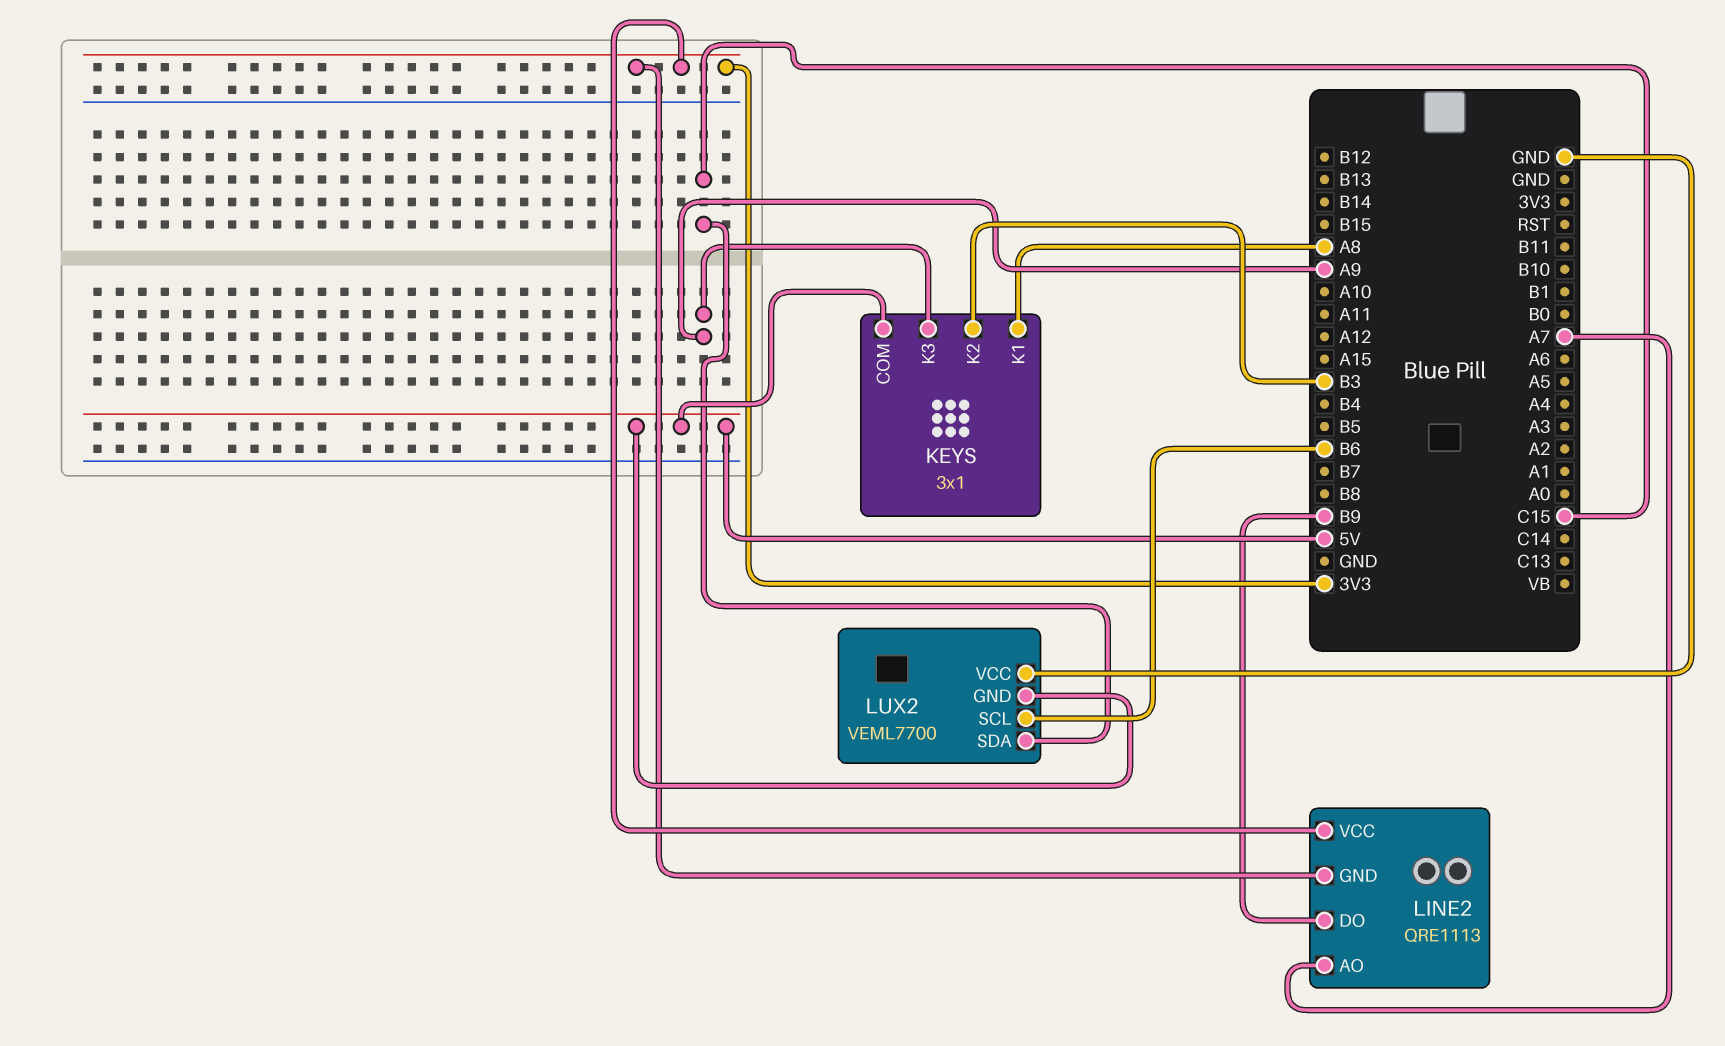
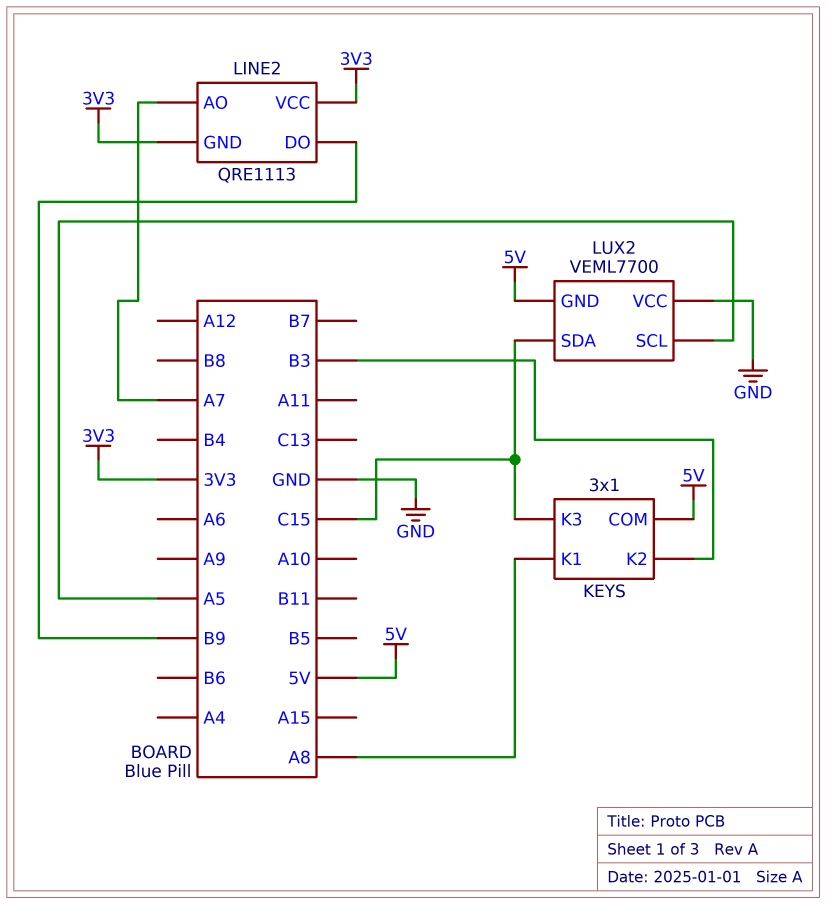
KEYS pin K3: A9 -> C15
LUX2 pin SCL: B6 -> A5

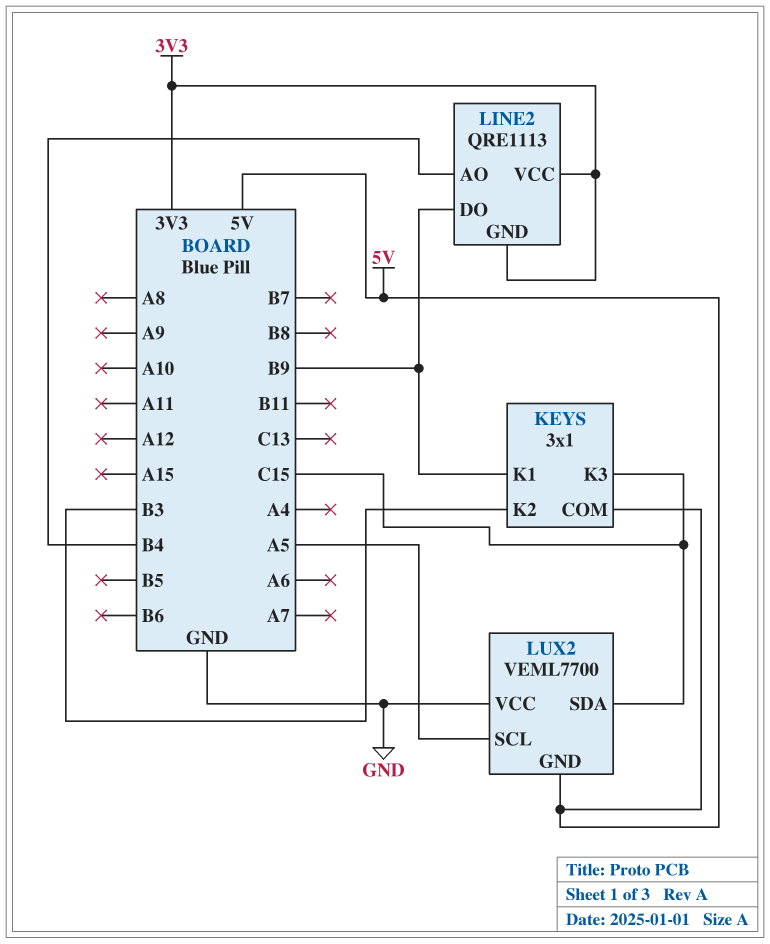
KEYS pin K1: A8 -> B9
LINE2 pin AO: A7 -> B4

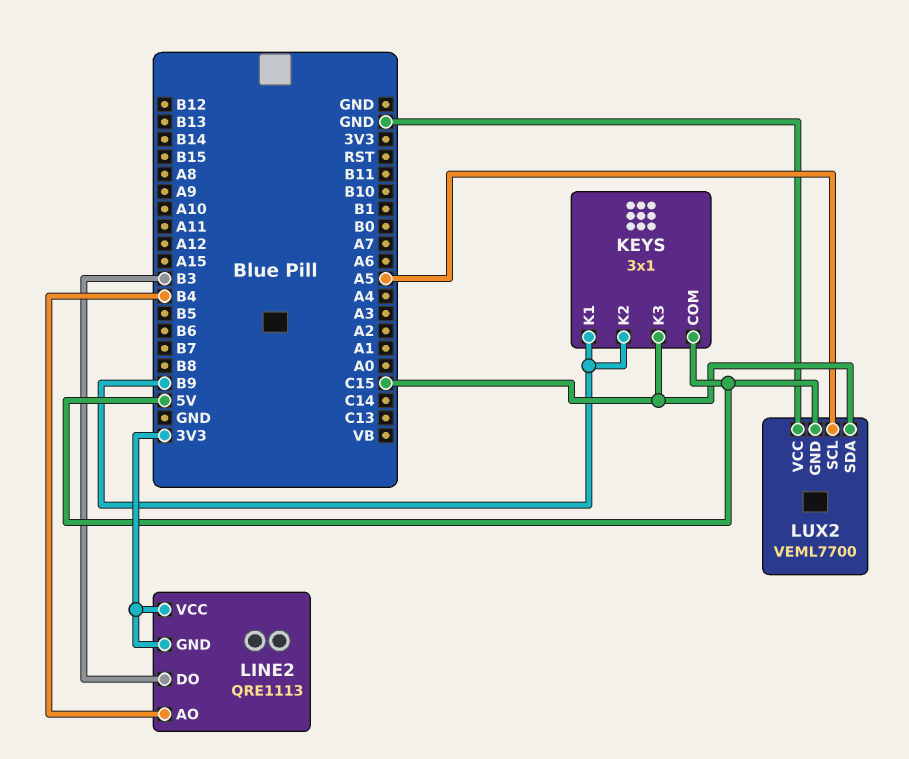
KEYS pin K2: B3 -> B9
LINE2 pin DO: B9 -> B3

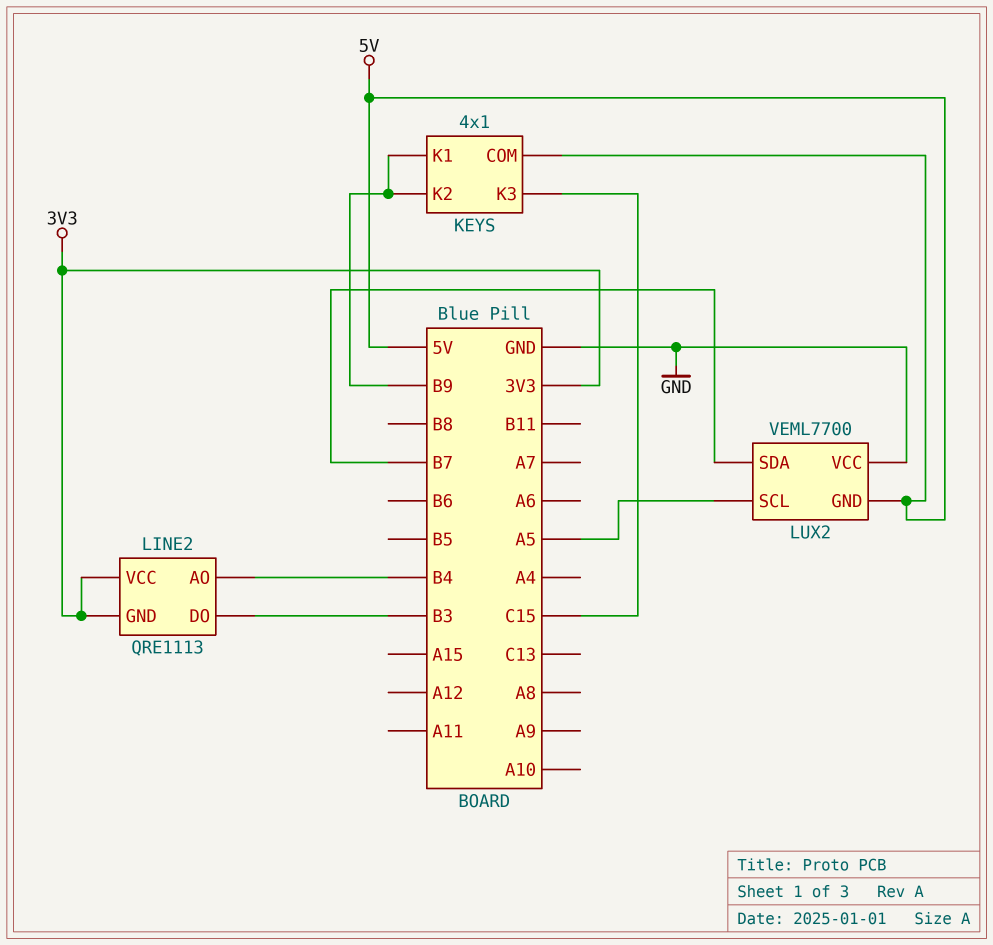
KEYS: 3x1 -> 4x1
LUX2 pin SDA: C15 -> B7

